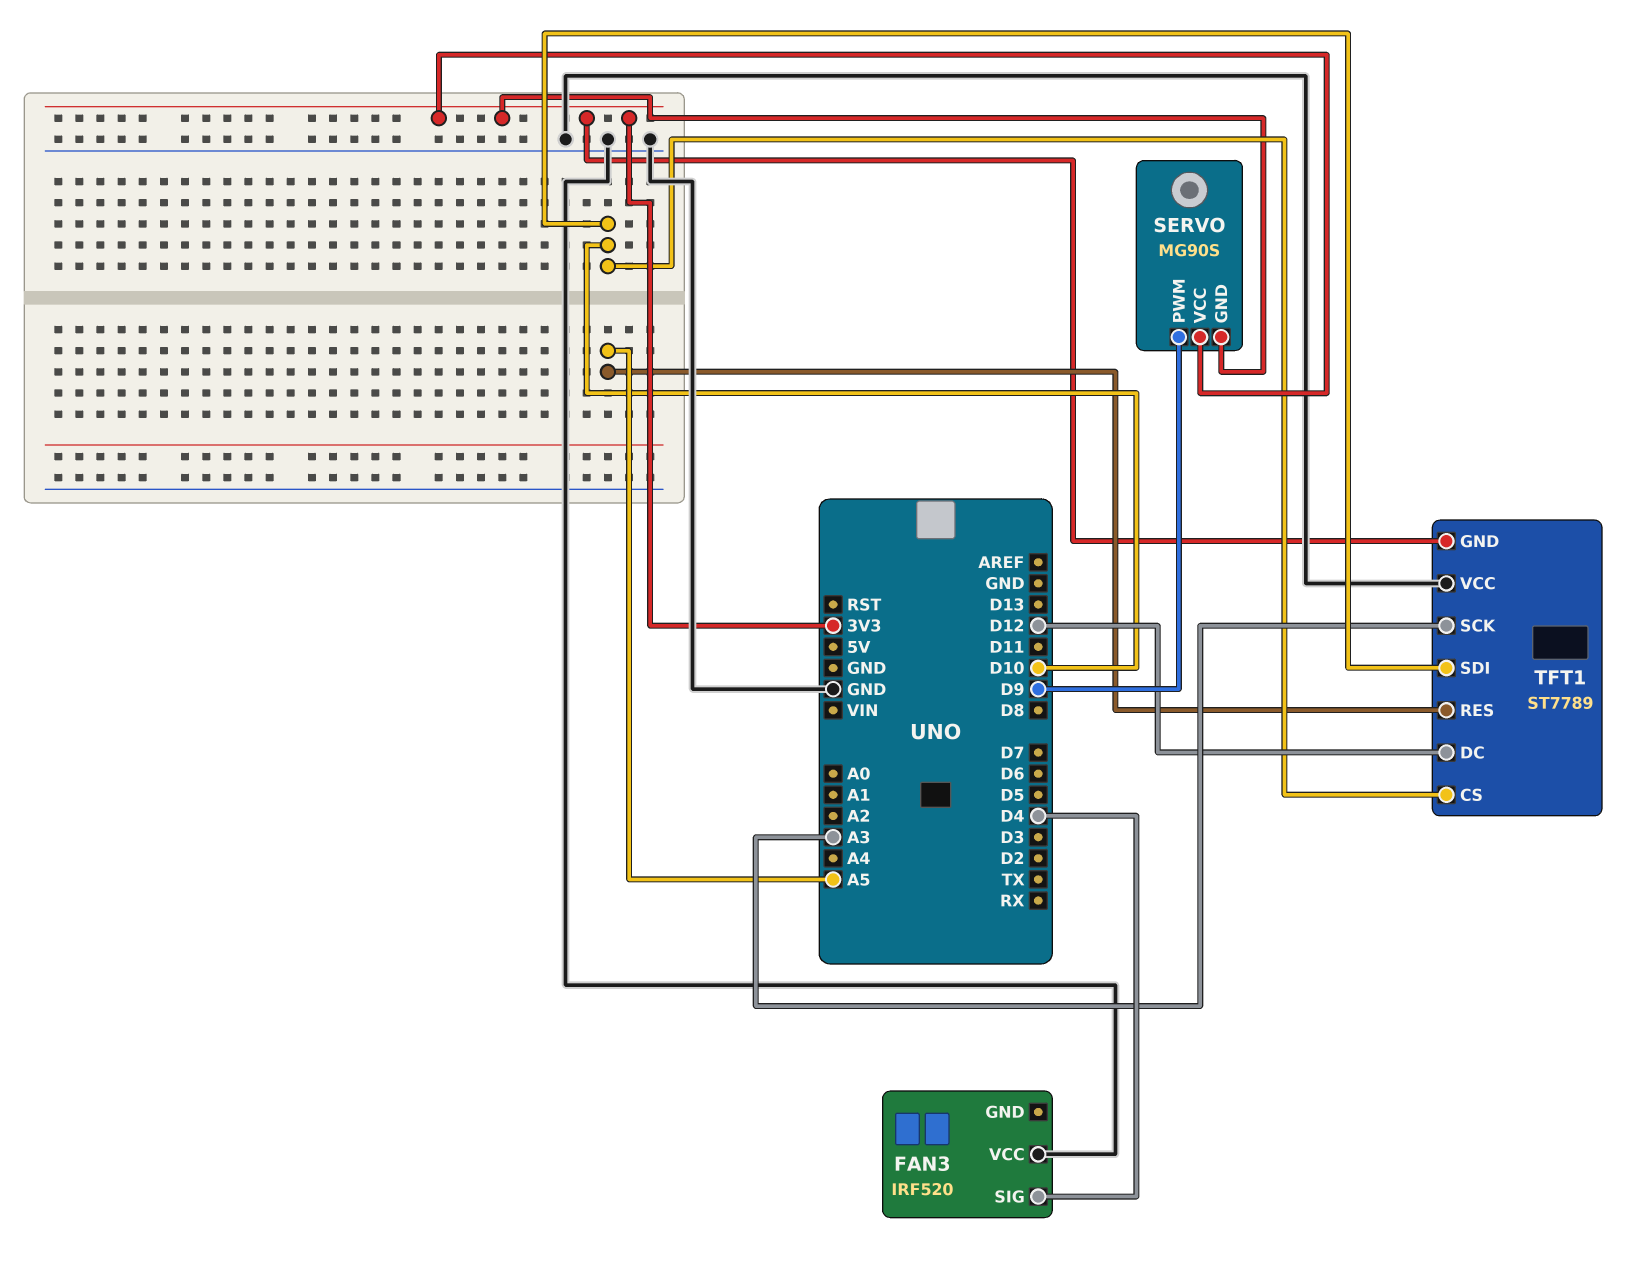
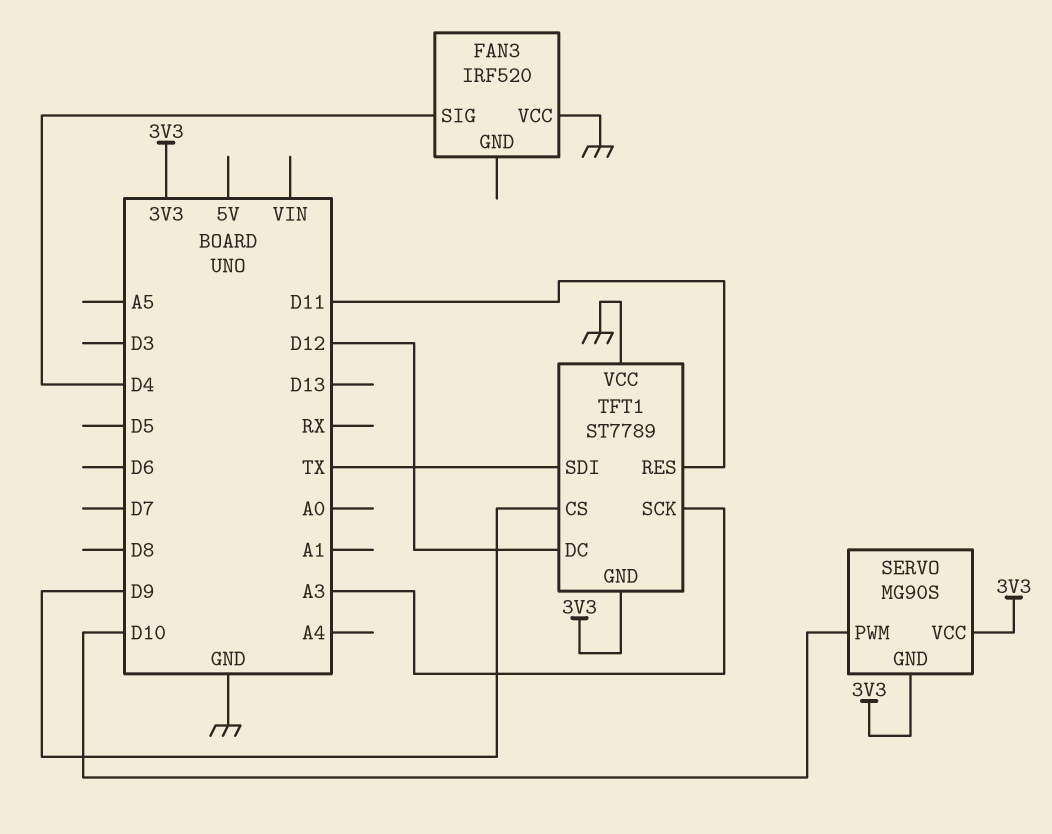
SERVO pin PWM: D9 -> D10
TFT1 pin CS: D10 -> D9
TFT1 pin RES: A5 -> D11
TFT1 pin SDI: D10 -> TX

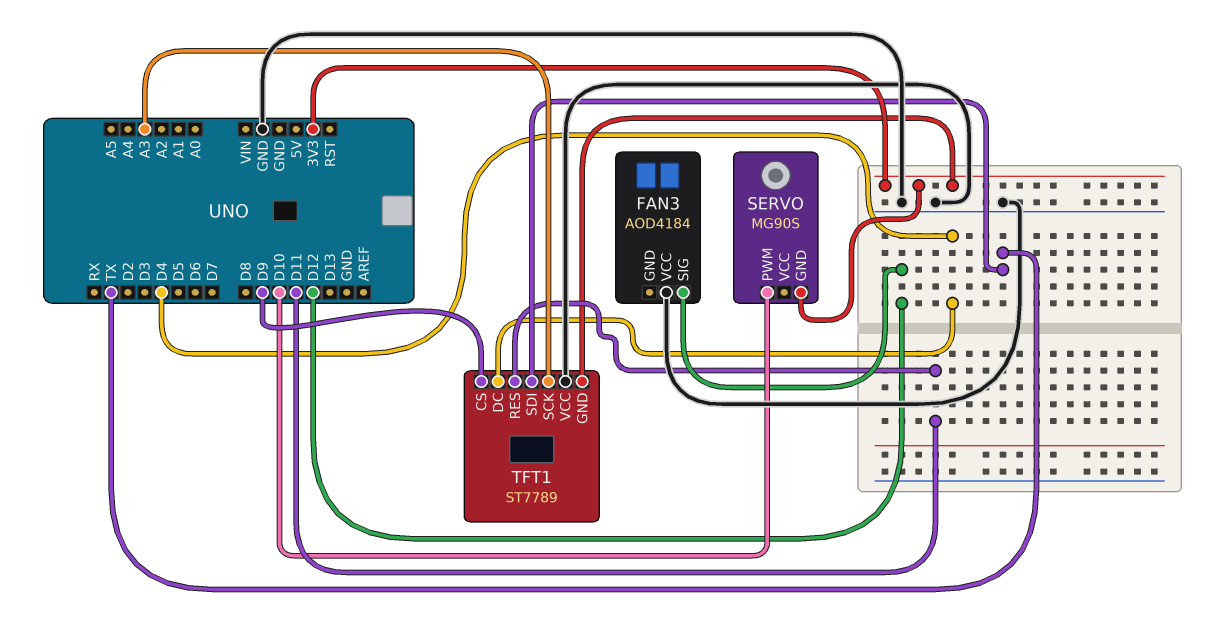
FAN3: IRF520 -> AOD4184
FAN3 pin SIG: D4 -> D12
SERVO pin VCC: 3V3 -> none
TFT1 pin DC: D12 -> D4

